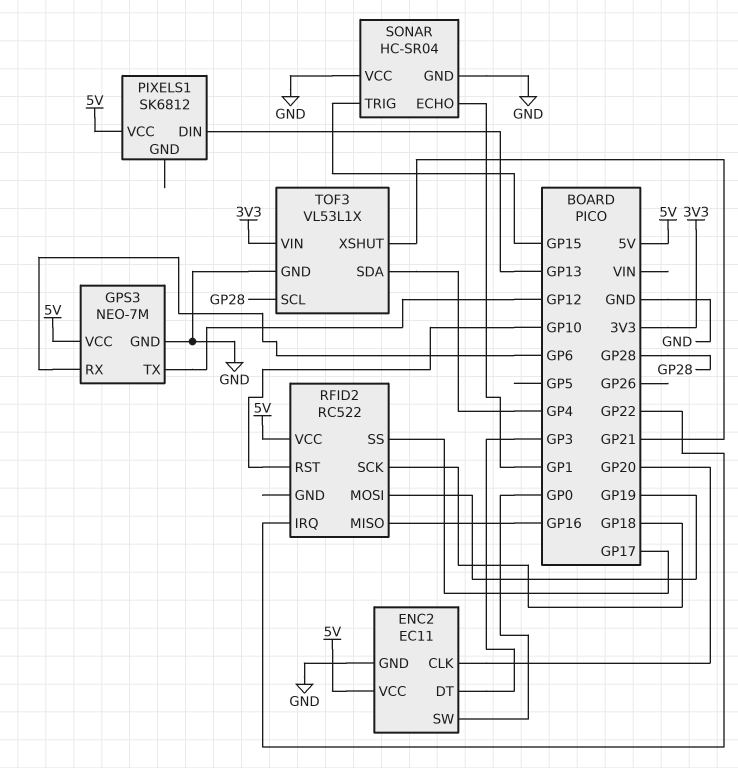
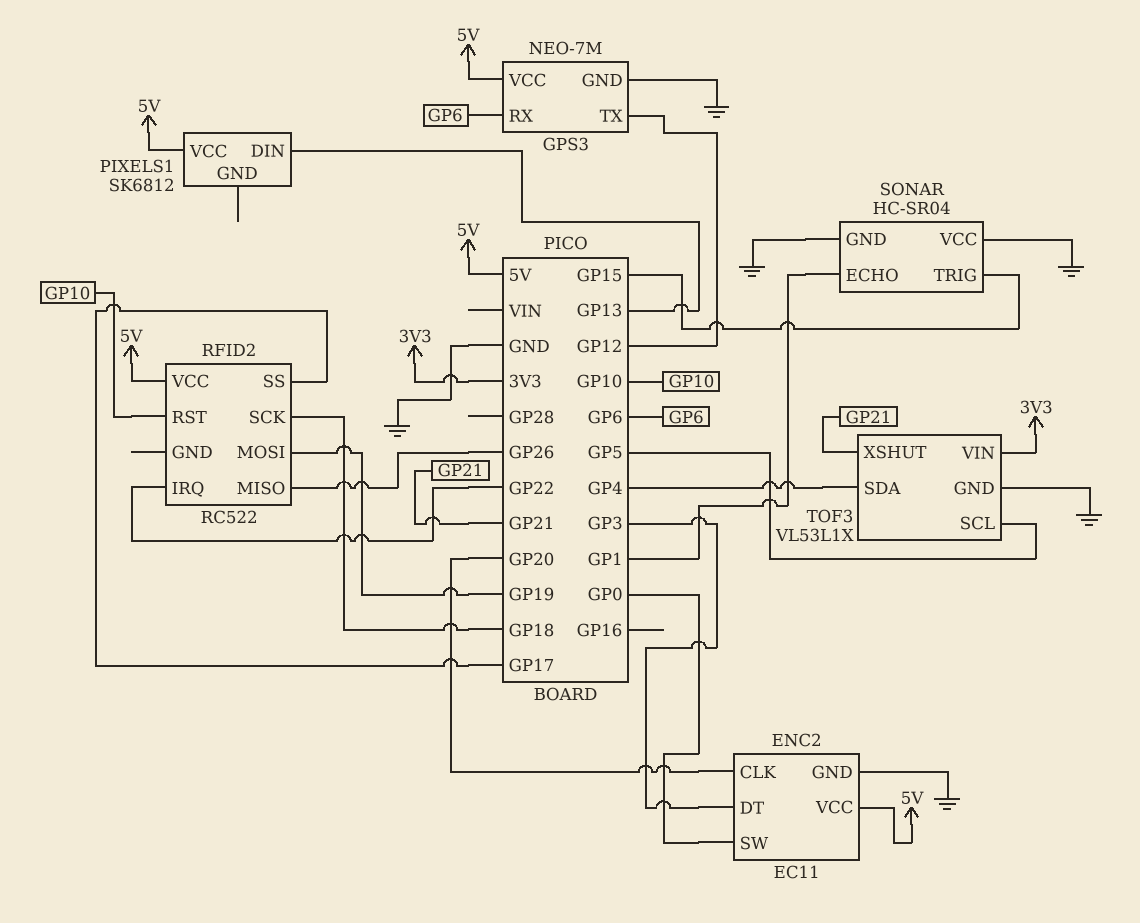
RFID2 pin MISO: GP16 -> GP26
TOF3 pin SCL: GP28 -> GP5

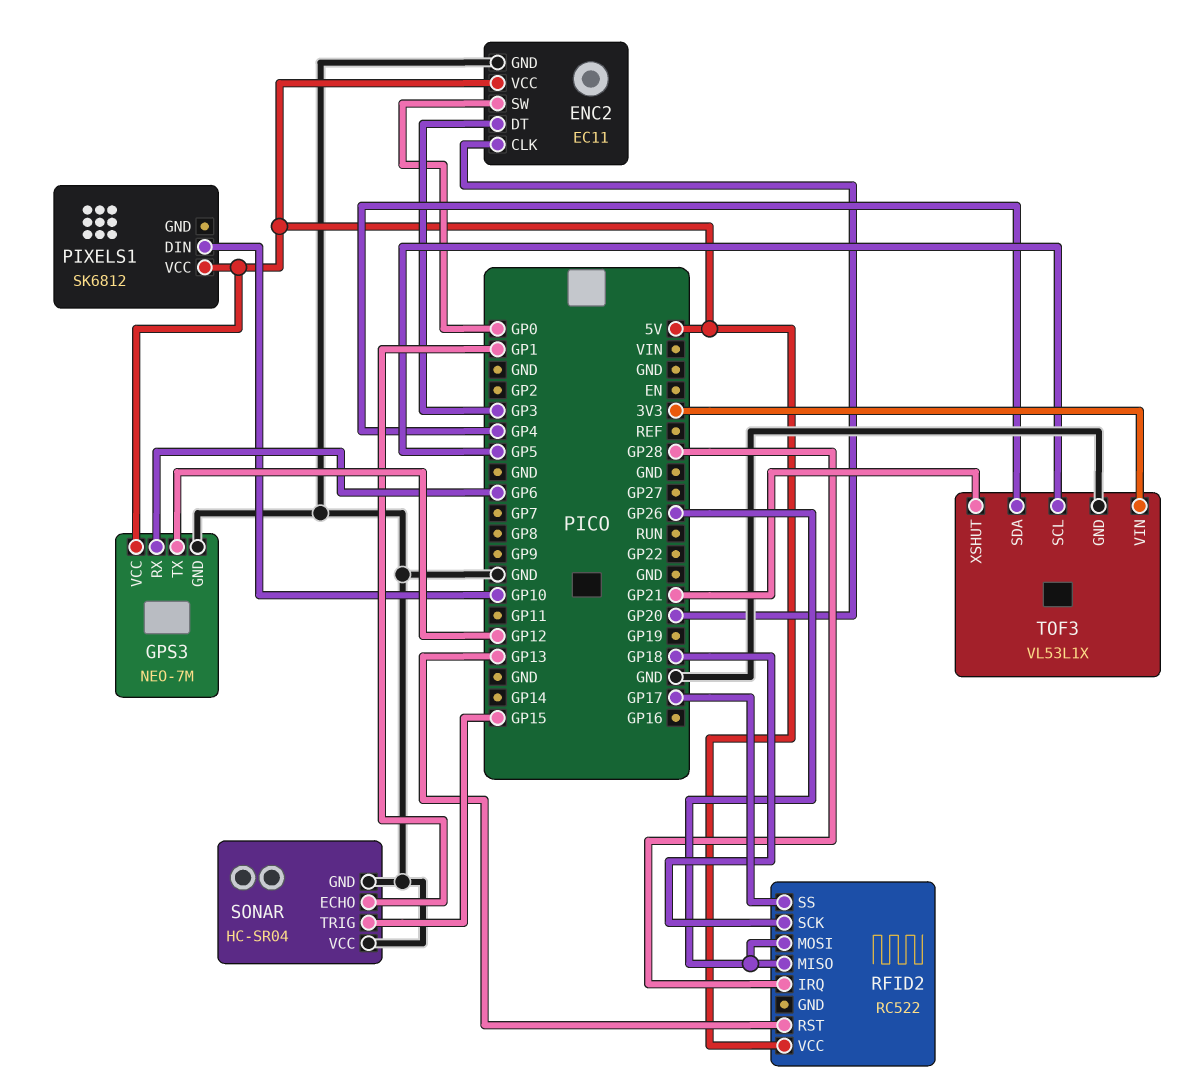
PIXELS1 pin DIN: GP13 -> GP10
RFID2 pin IRQ: GP22 -> GP28
RFID2 pin MOSI: GP19 -> GP26
RFID2 pin RST: GP10 -> GP13

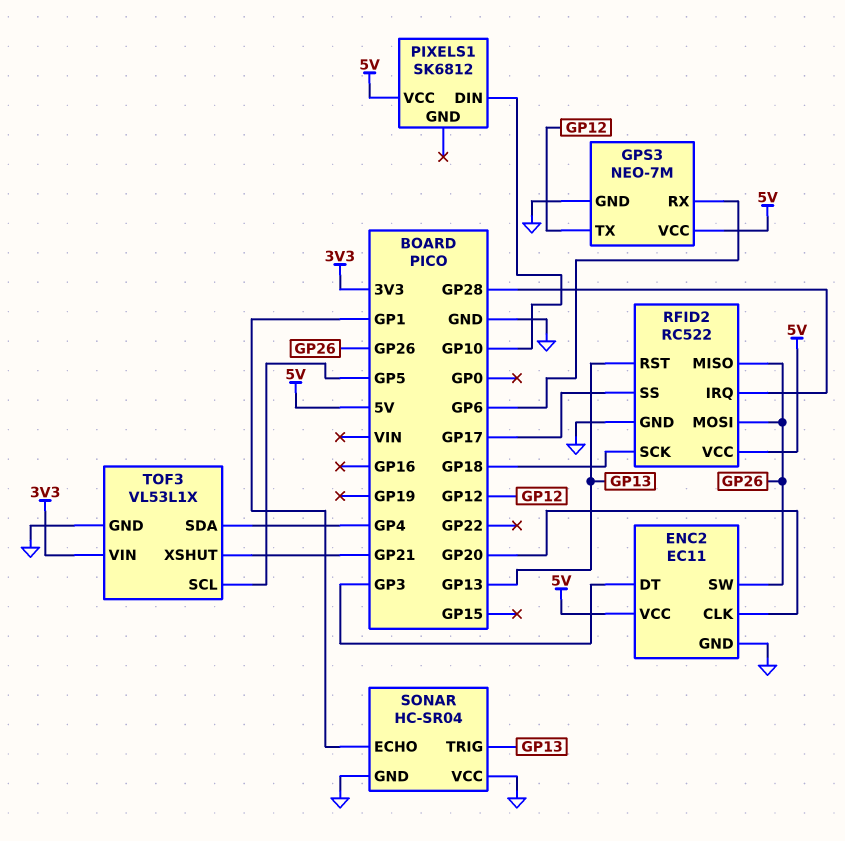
ENC2 pin SW: GP0 -> GP26
RFID2 pin GND: none -> GND
SONAR pin TRIG: GP15 -> GP13

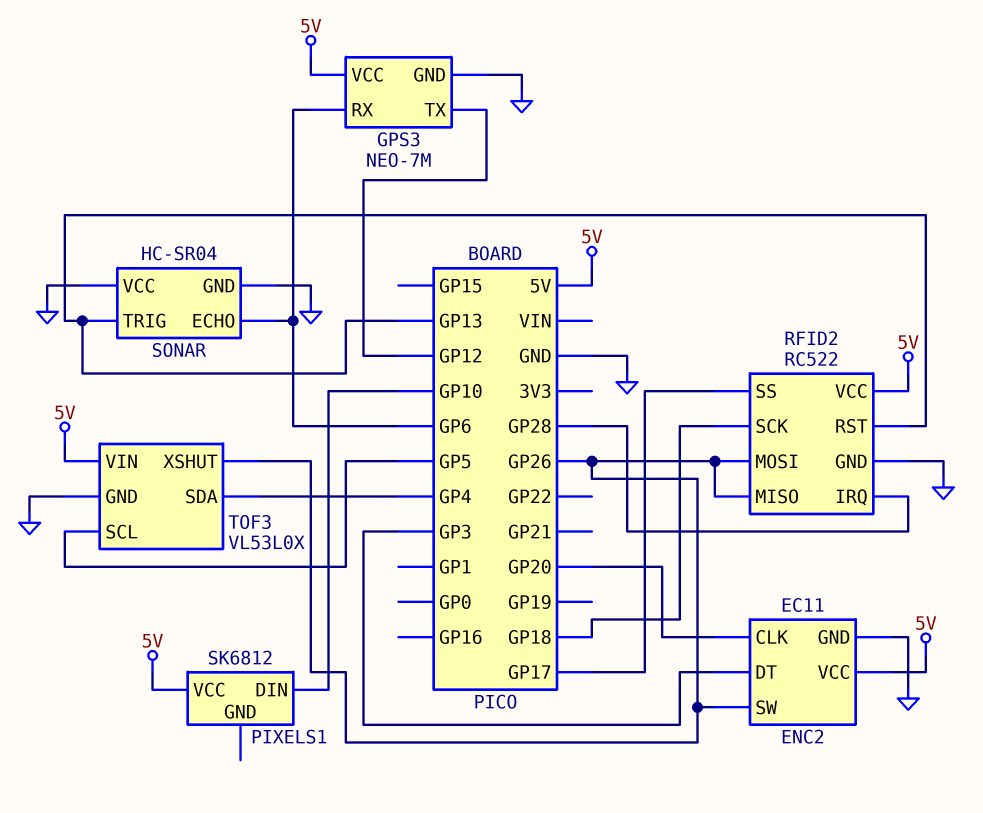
SONAR pin ECHO: GP1 -> GP6
TOF3: VL53L1X -> VL53L0X
TOF3 pin VIN: 3V3 -> 5V
TOF3 pin XSHUT: GP21 -> GP26

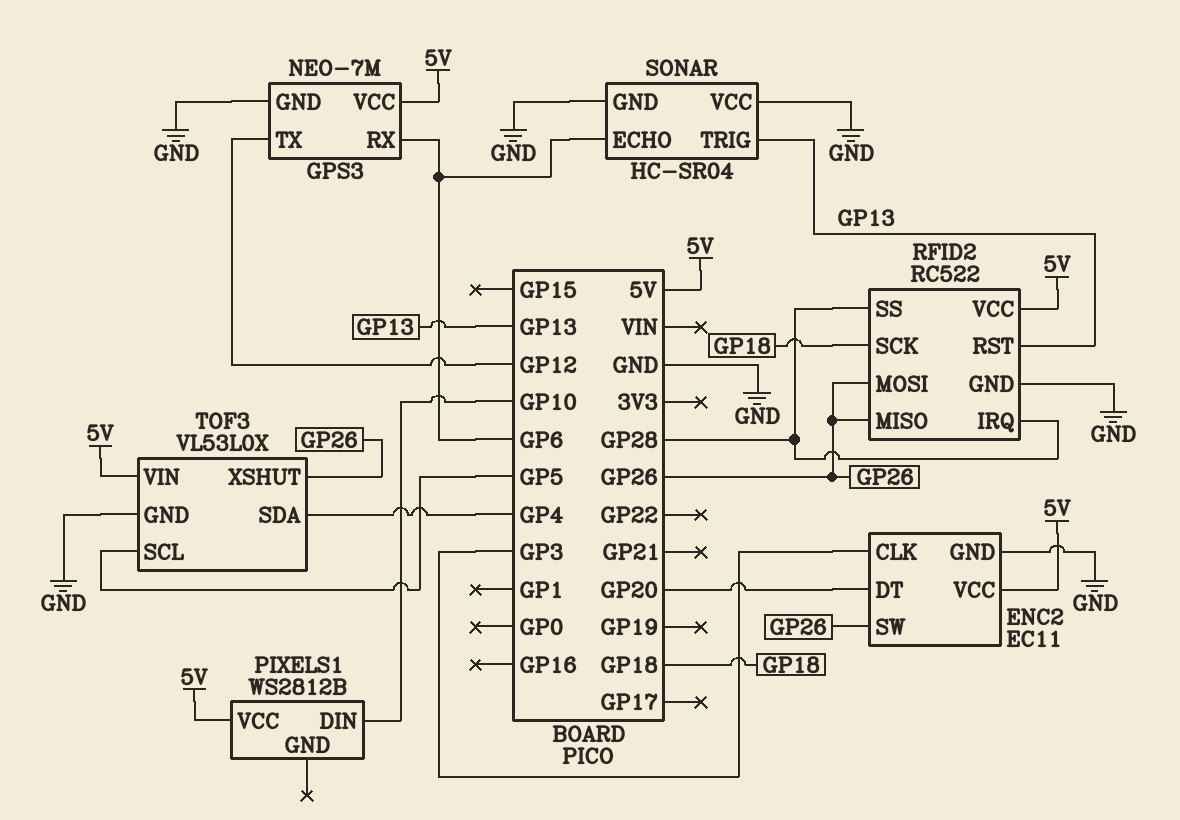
ENC2 pin CLK: GP20 -> GP3
ENC2 pin DT: GP3 -> GP20
PIXELS1: SK6812 -> WS2812B
RFID2 pin SS: GP17 -> GP28

